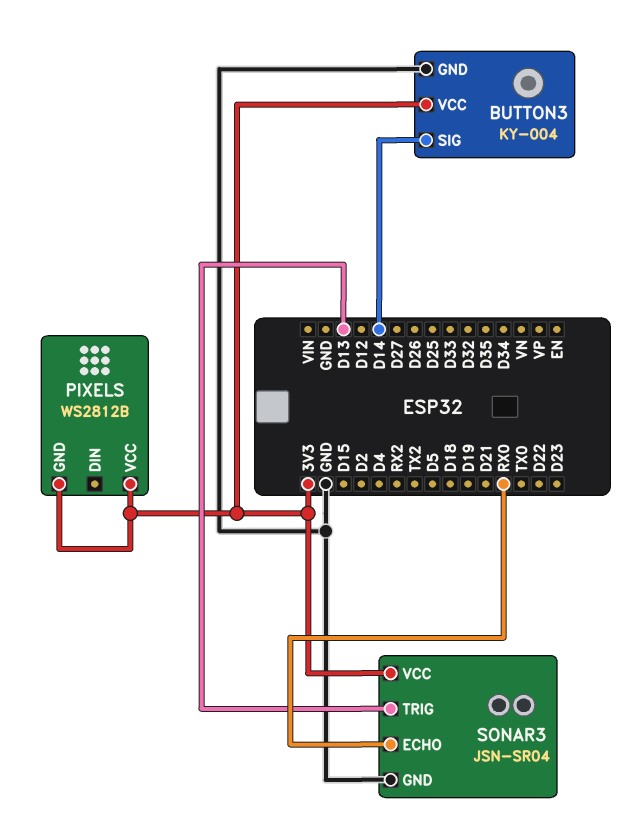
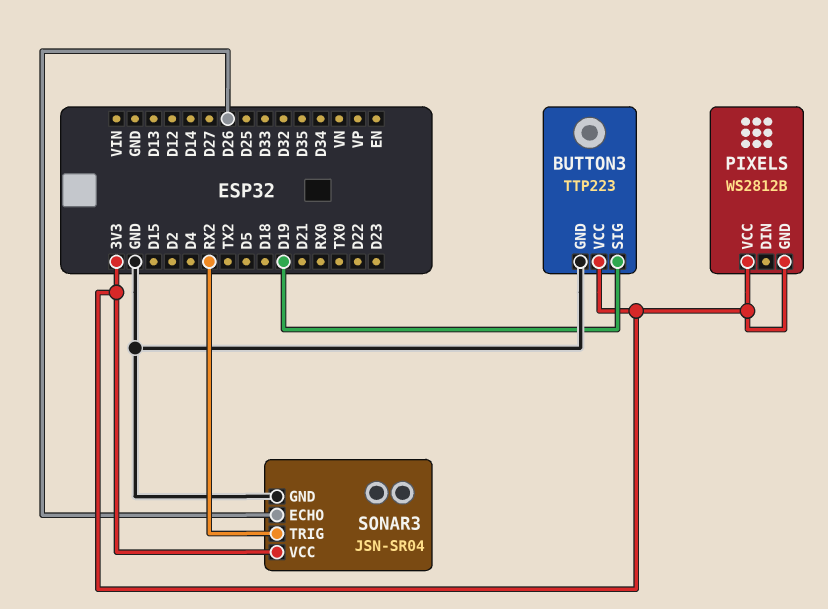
BUTTON3: KY-004 -> TTP223
BUTTON3 pin SIG: D14 -> D19
SONAR3 pin ECHO: RX0 -> D26
SONAR3 pin TRIG: D13 -> RX2

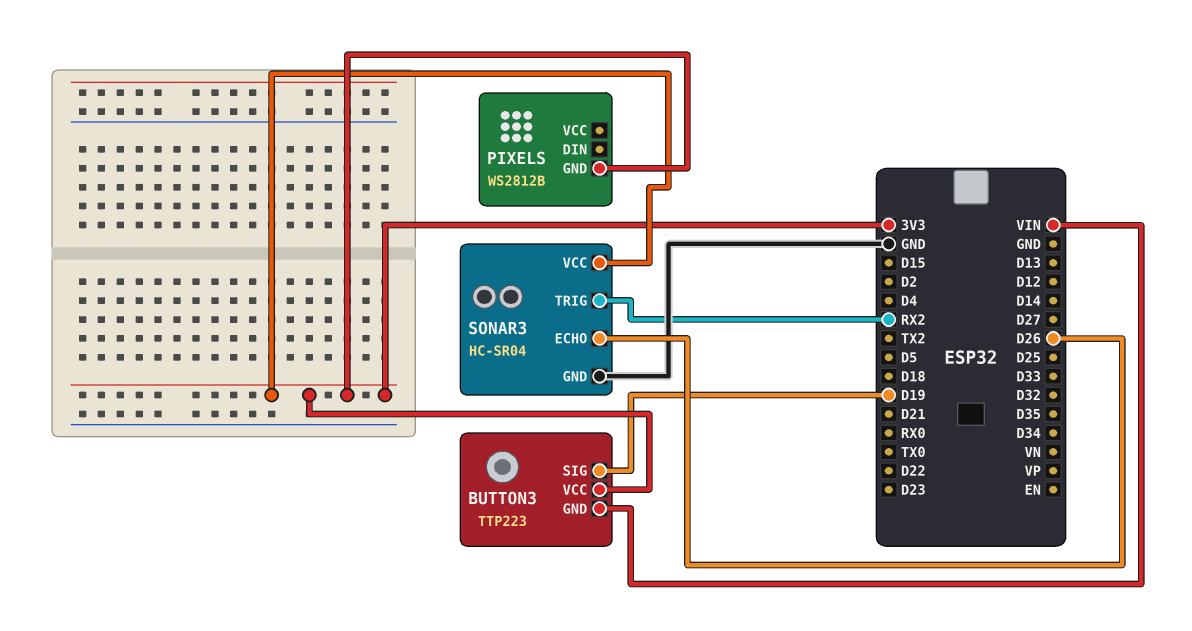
BUTTON3 pin GND: GND -> VIN
PIXELS pin VCC: 3V3 -> none
SONAR3: JSN-SR04 -> HC-SR04

